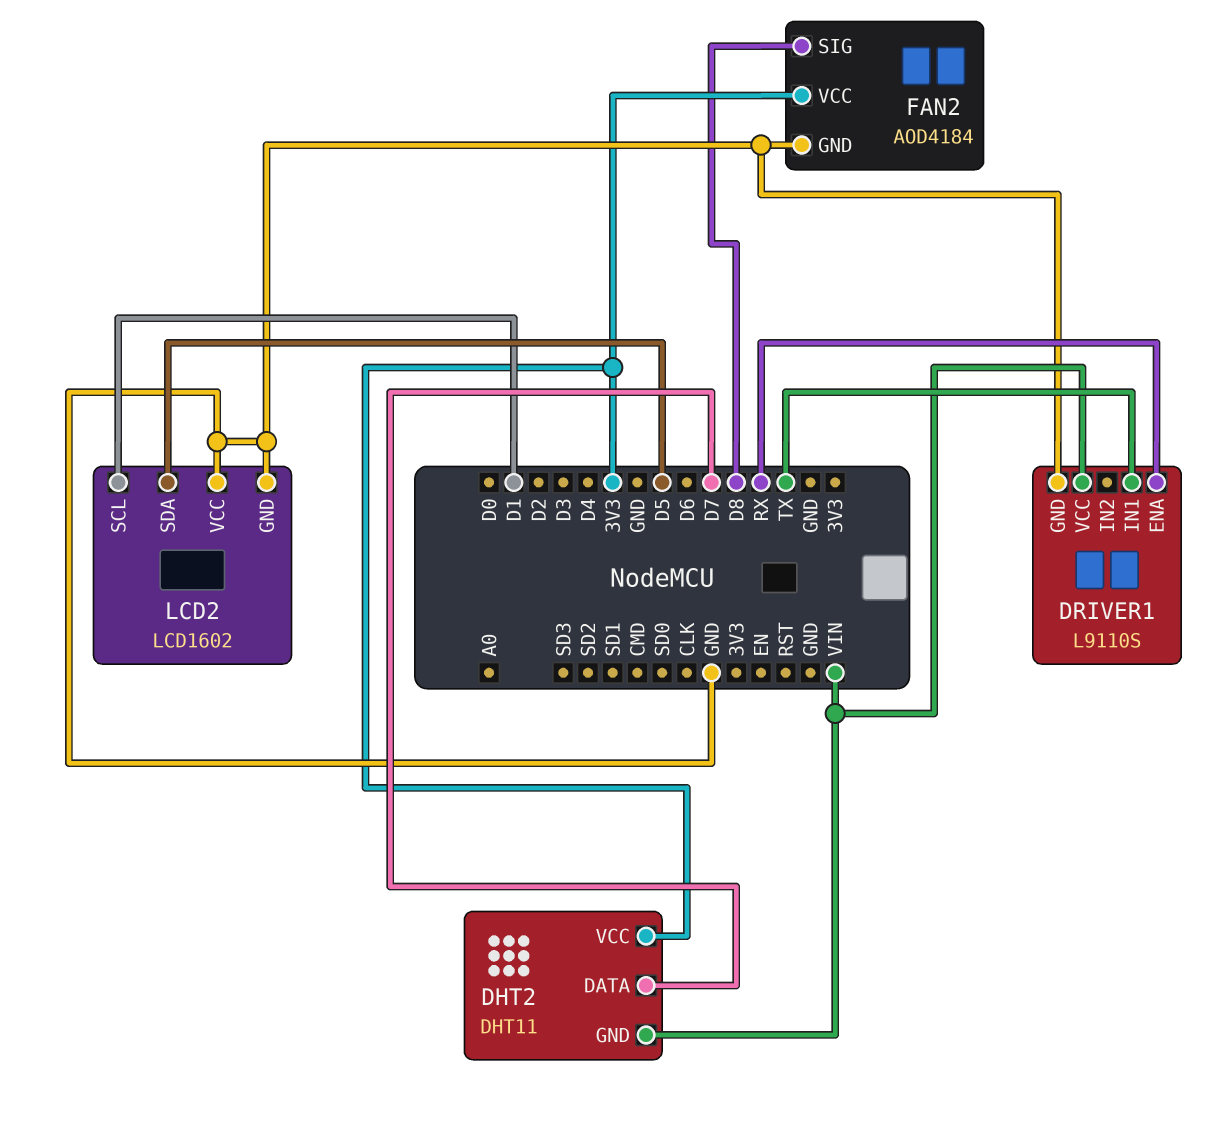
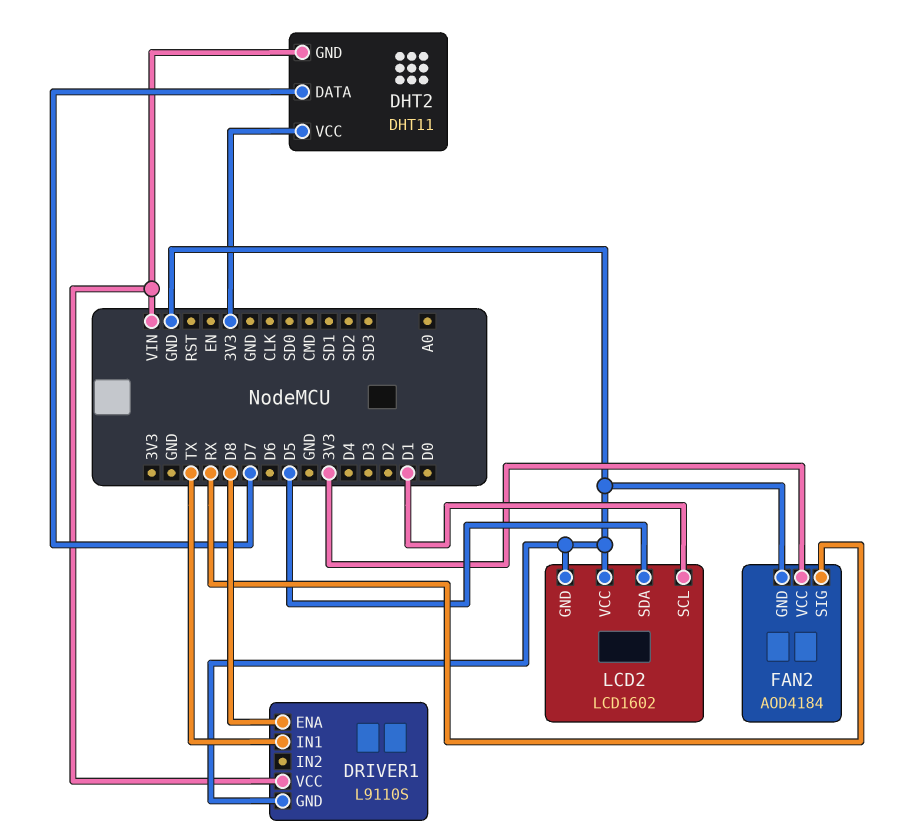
DRIVER1 pin ENA: RX -> D8
FAN2 pin SIG: D8 -> RX

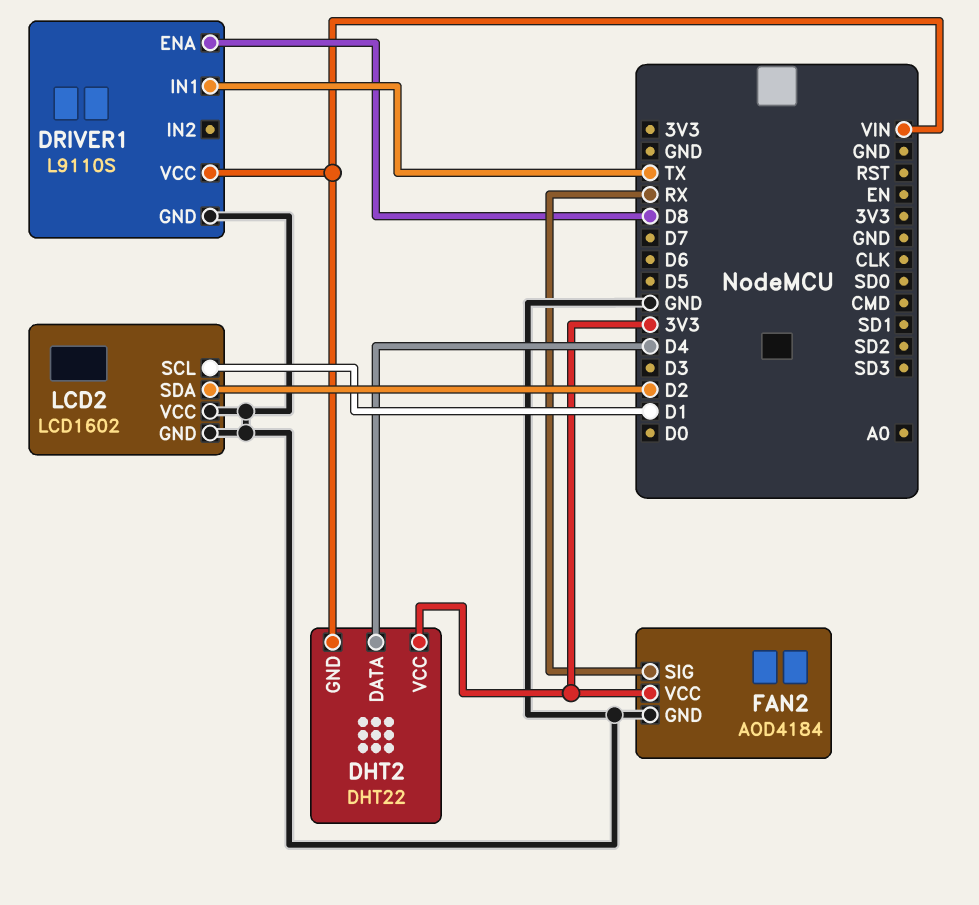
DHT2: DHT11 -> DHT22
DHT2 pin DATA: D7 -> D4
LCD2 pin SDA: D5 -> D2

